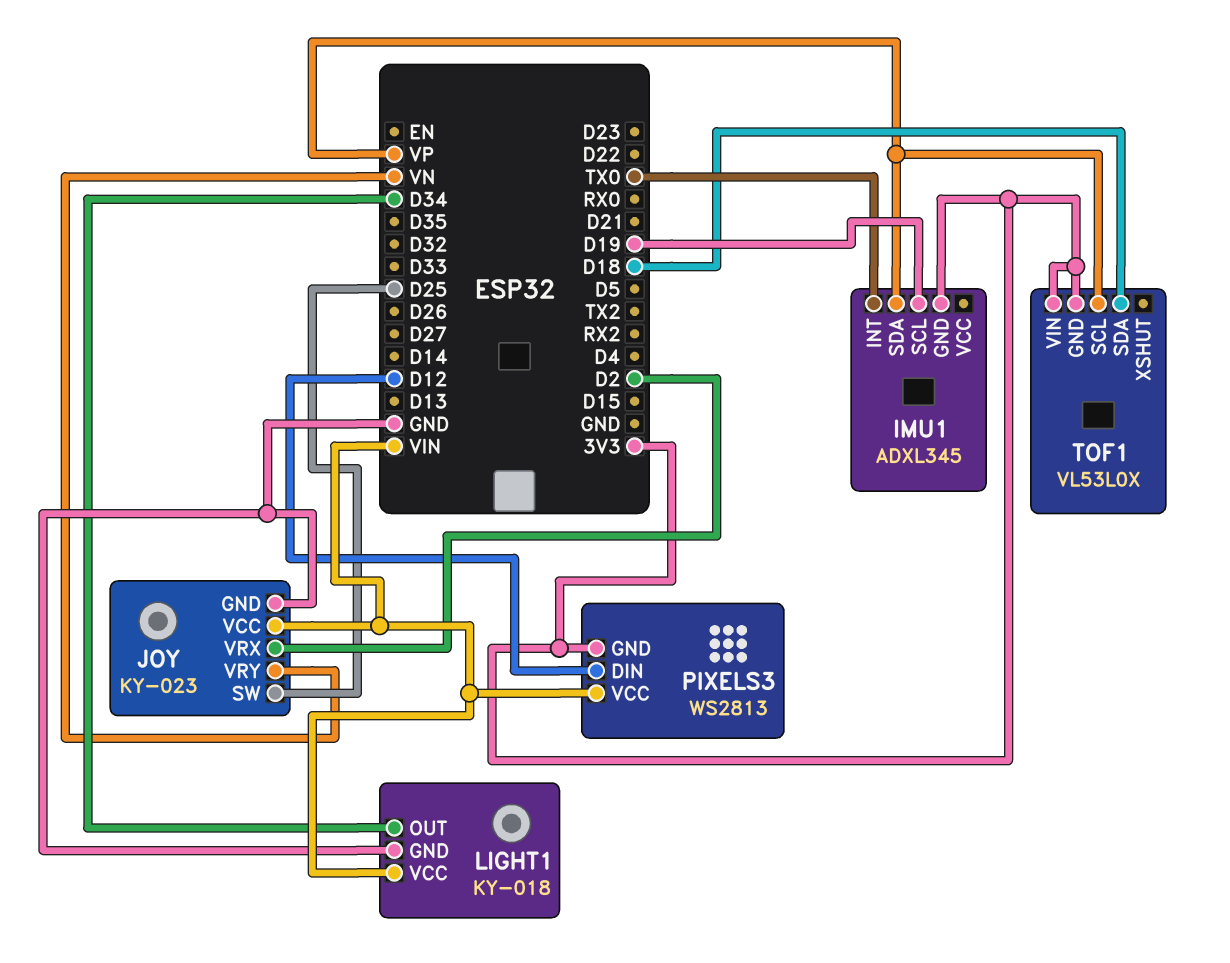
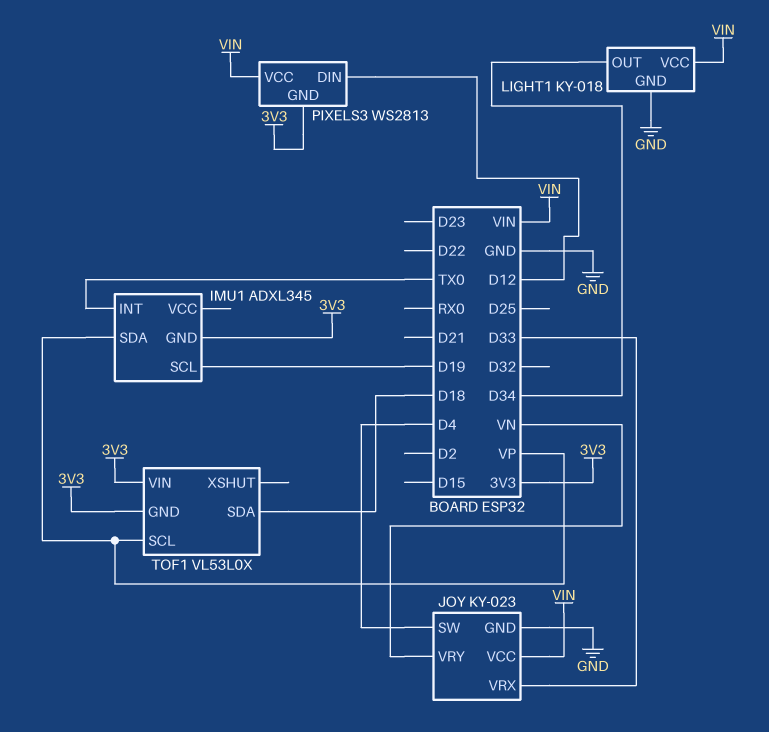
JOY pin SW: D25 -> D4
JOY pin VRX: D2 -> D33

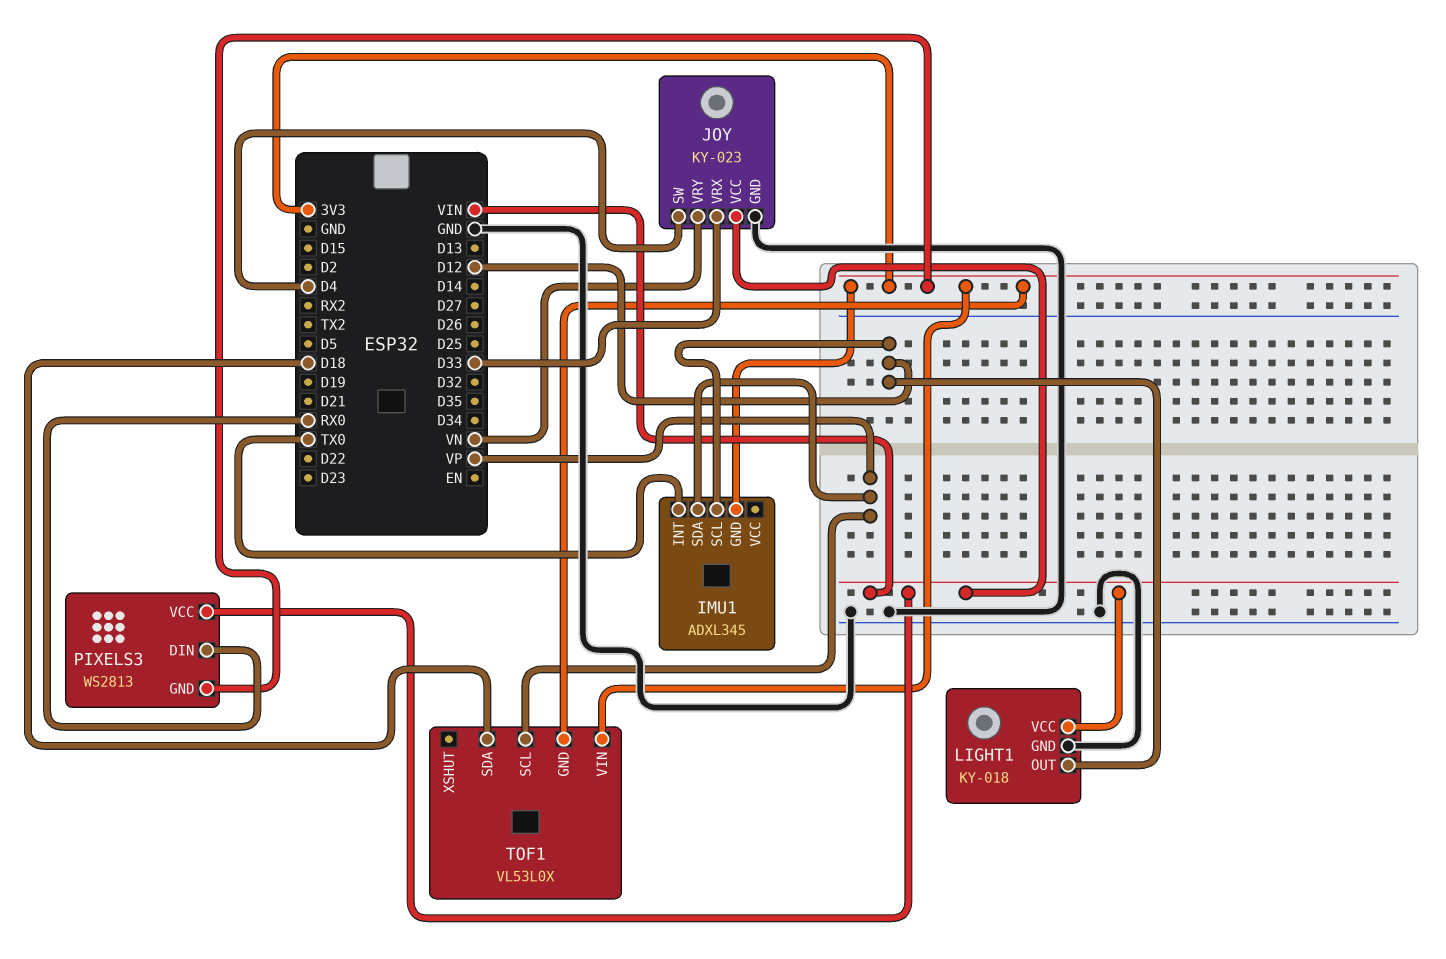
IMU1 pin SCL: D19 -> D12
LIGHT1 pin OUT: D34 -> D12
PIXELS3 pin DIN: D12 -> RX0

